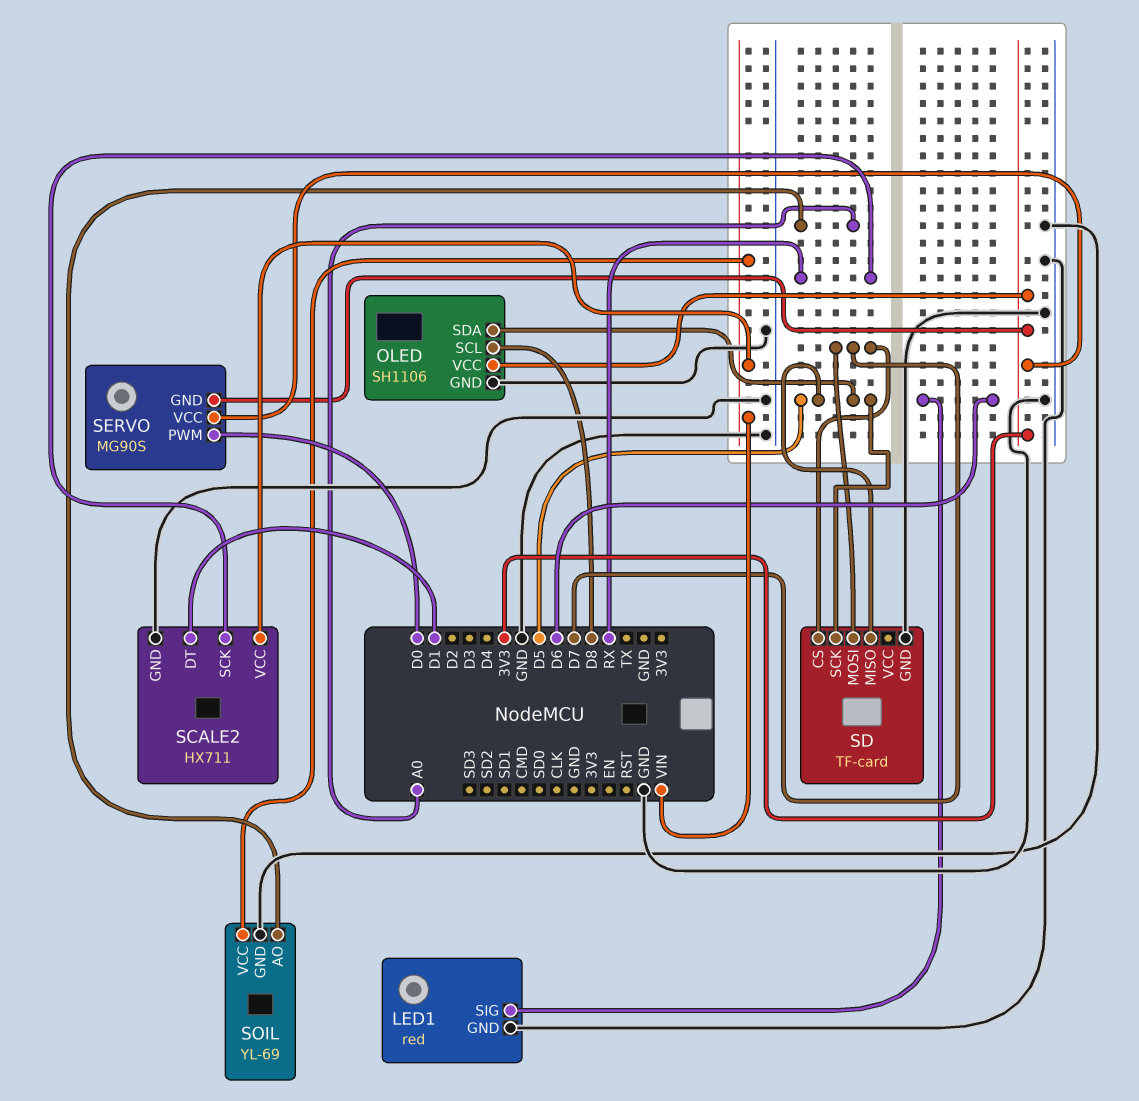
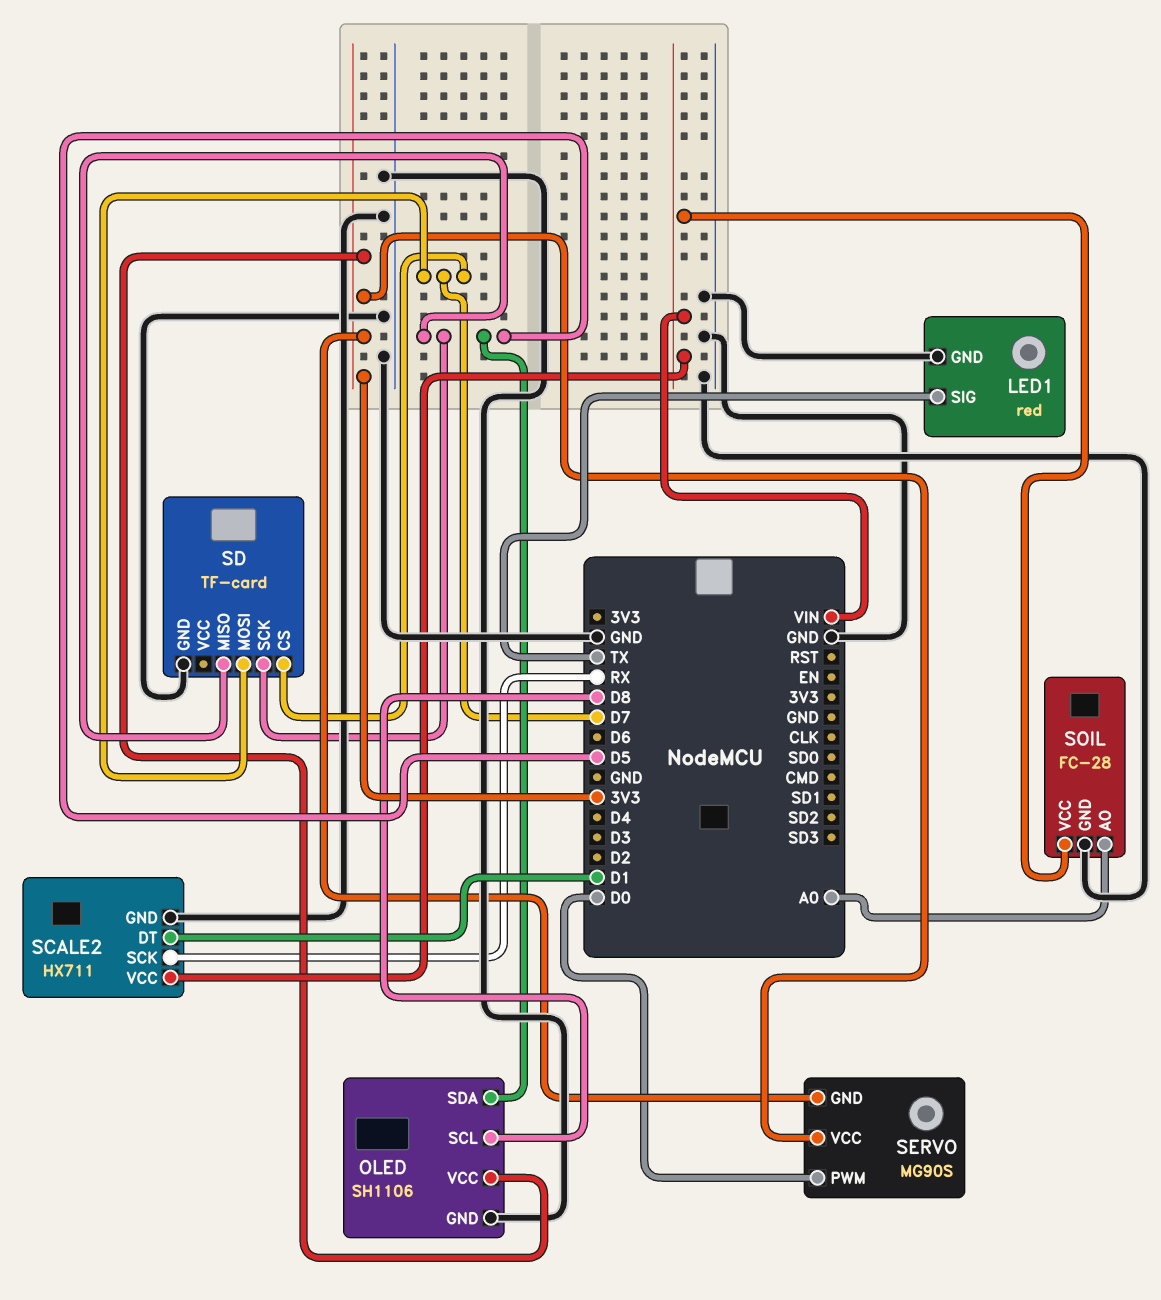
LED1 pin SIG: D6 -> TX
SOIL: YL-69 -> FC-28

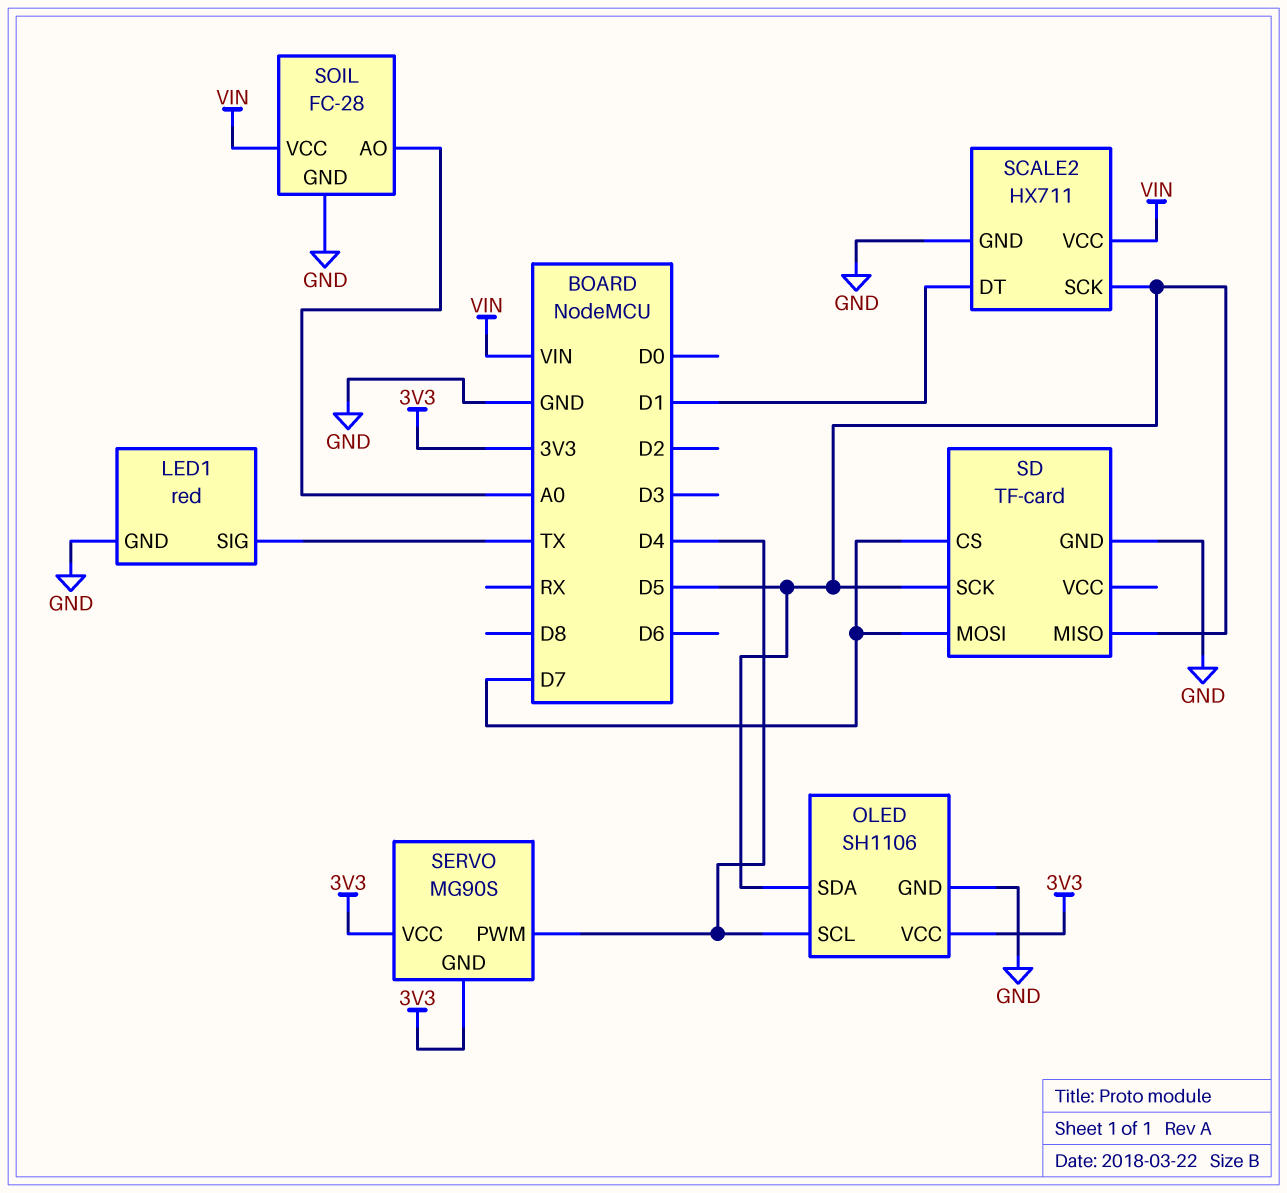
OLED pin SCL: D8 -> D4
SCALE2 pin SCK: RX -> D5
SERVO pin PWM: D0 -> D4

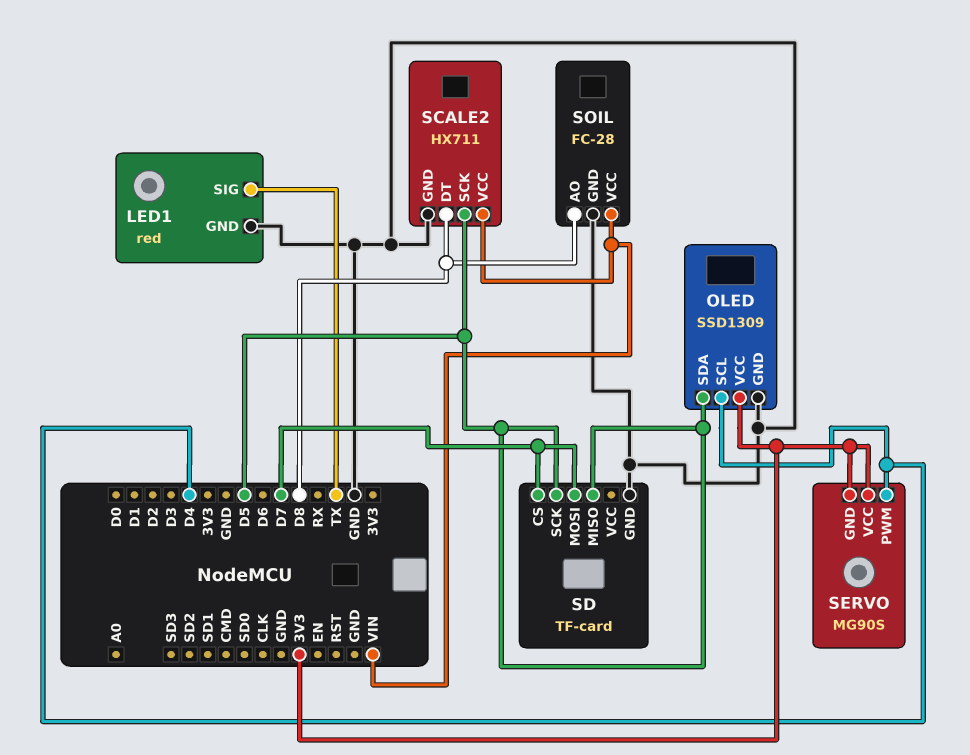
OLED: SH1106 -> SSD1309
SCALE2 pin DT: D1 -> D8
SOIL pin AO: A0 -> D8

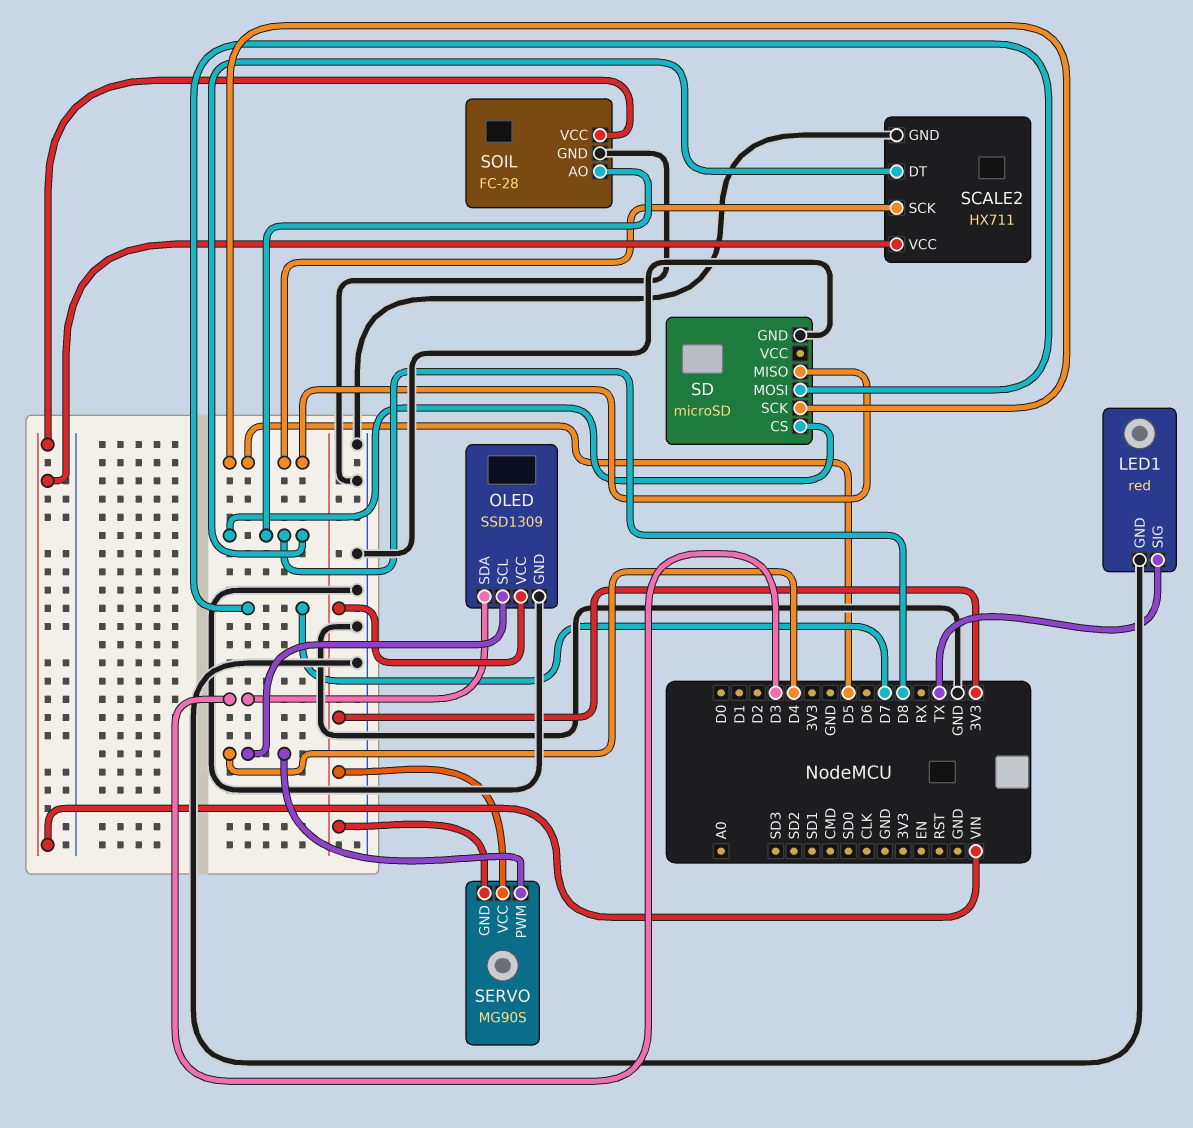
OLED pin SDA: D5 -> D3
SD: TF-card -> microSD
SD pin CS: D7 -> D8

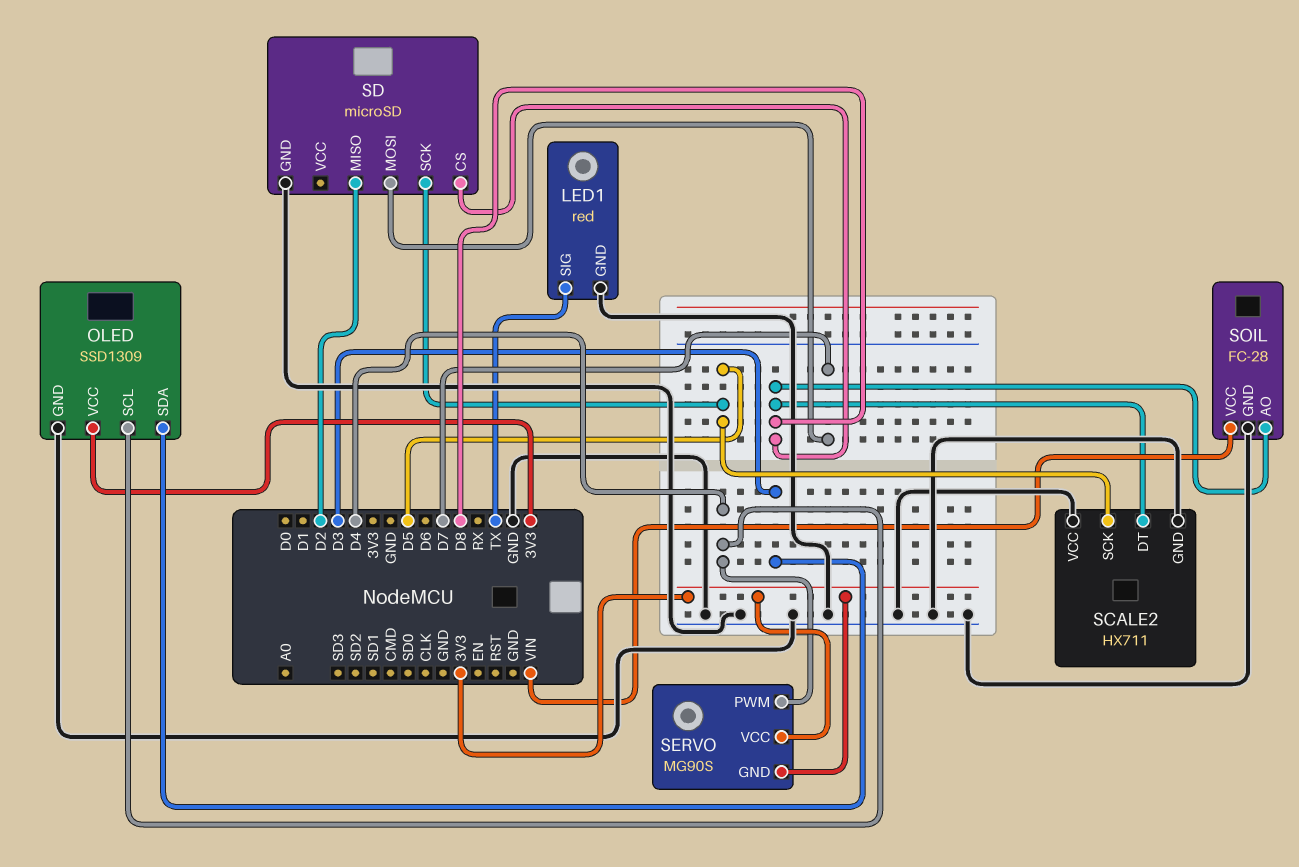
SCALE2 pin VCC: VIN -> GND
SD pin MISO: D5 -> D2

